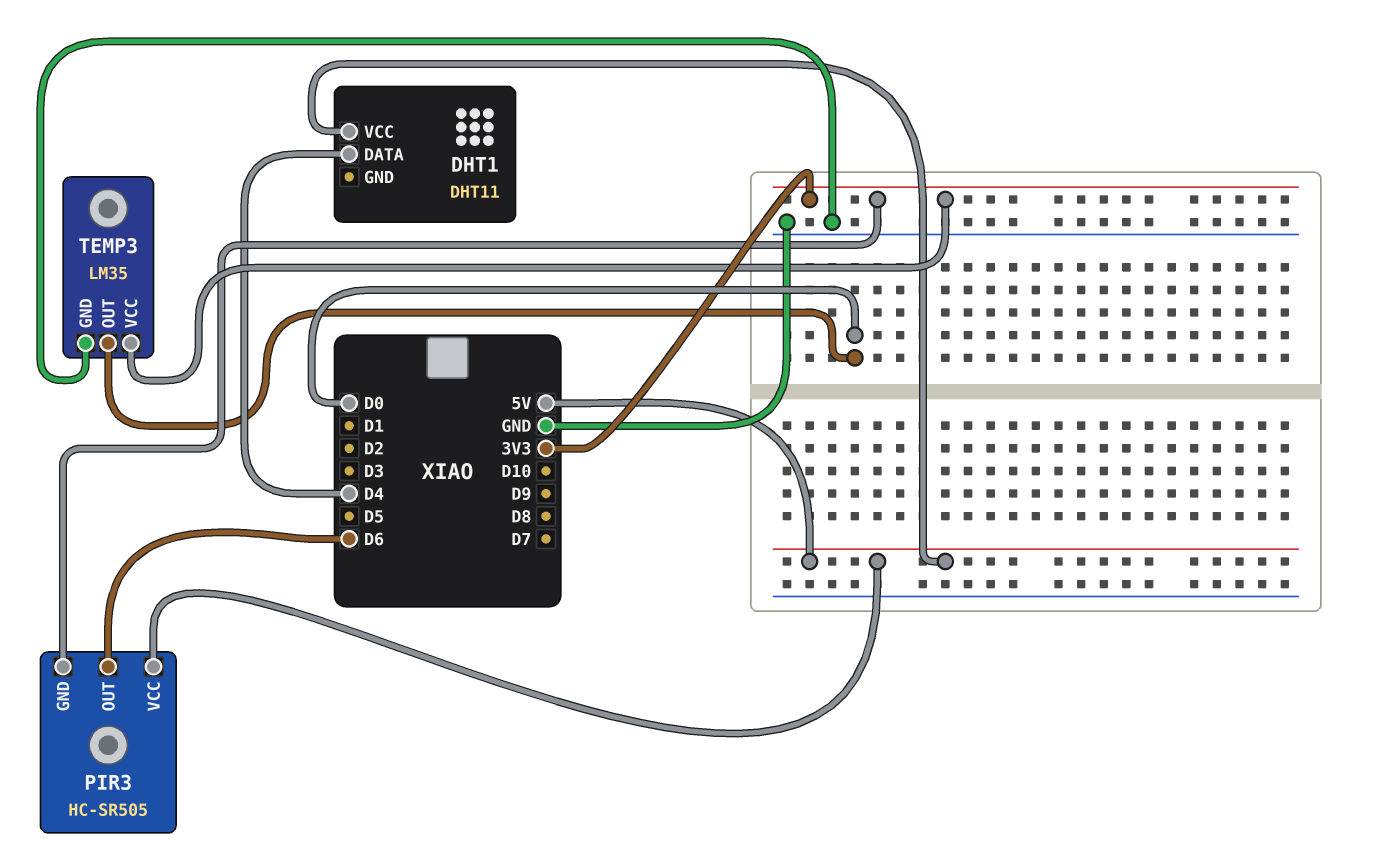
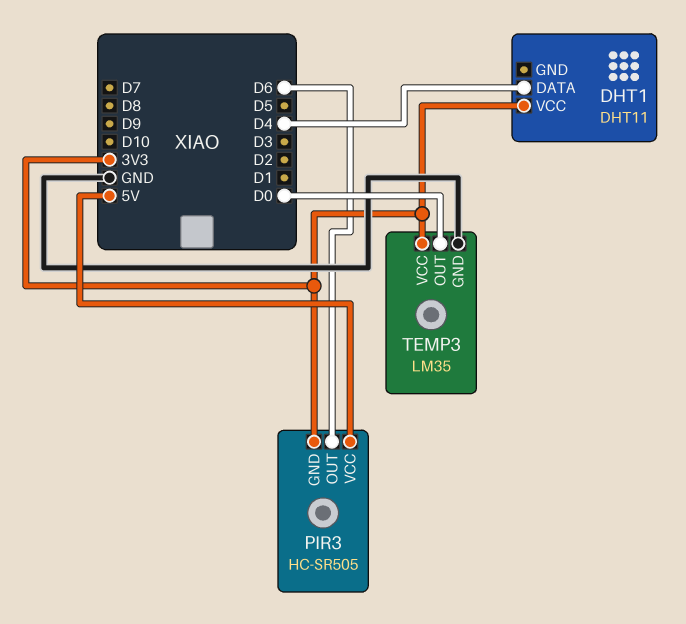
DHT1 pin VCC: 5V -> 3V3

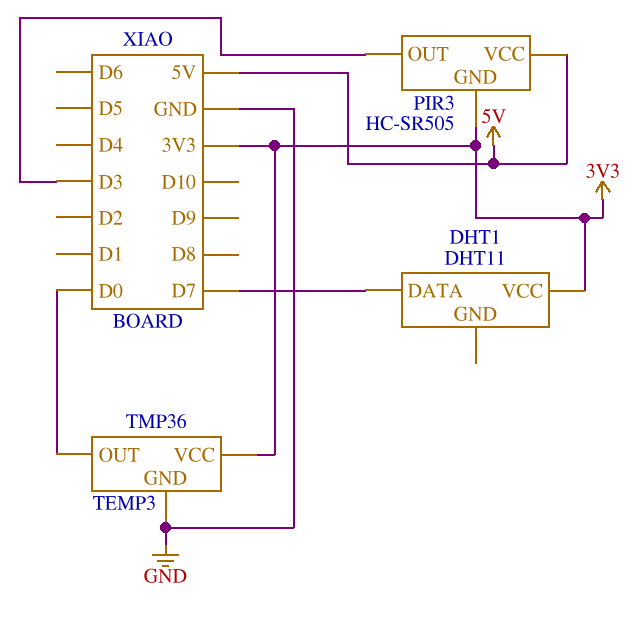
DHT1 pin DATA: D4 -> D7
PIR3 pin OUT: D6 -> D3
TEMP3: LM35 -> TMP36

